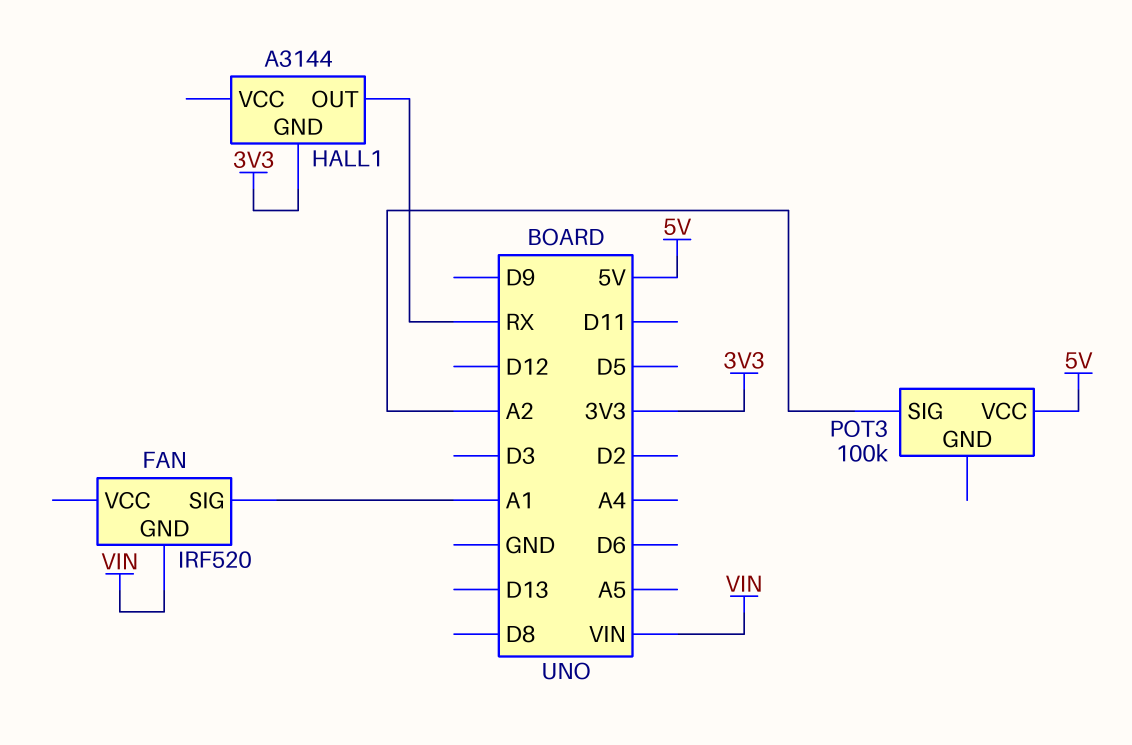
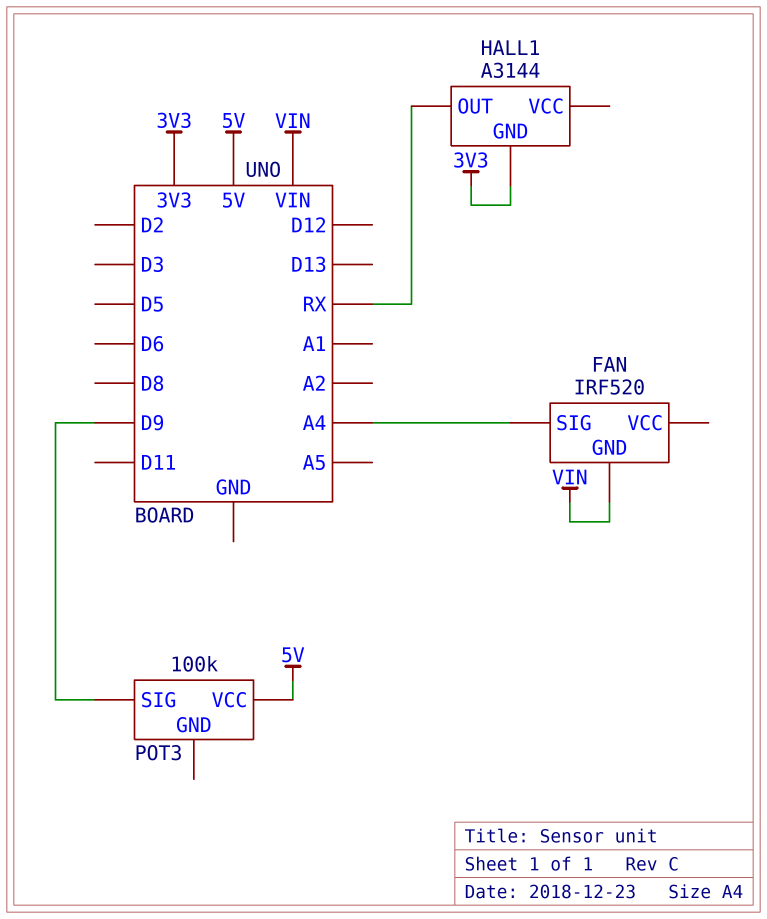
FAN pin SIG: A1 -> A4
POT3 pin SIG: A2 -> D9

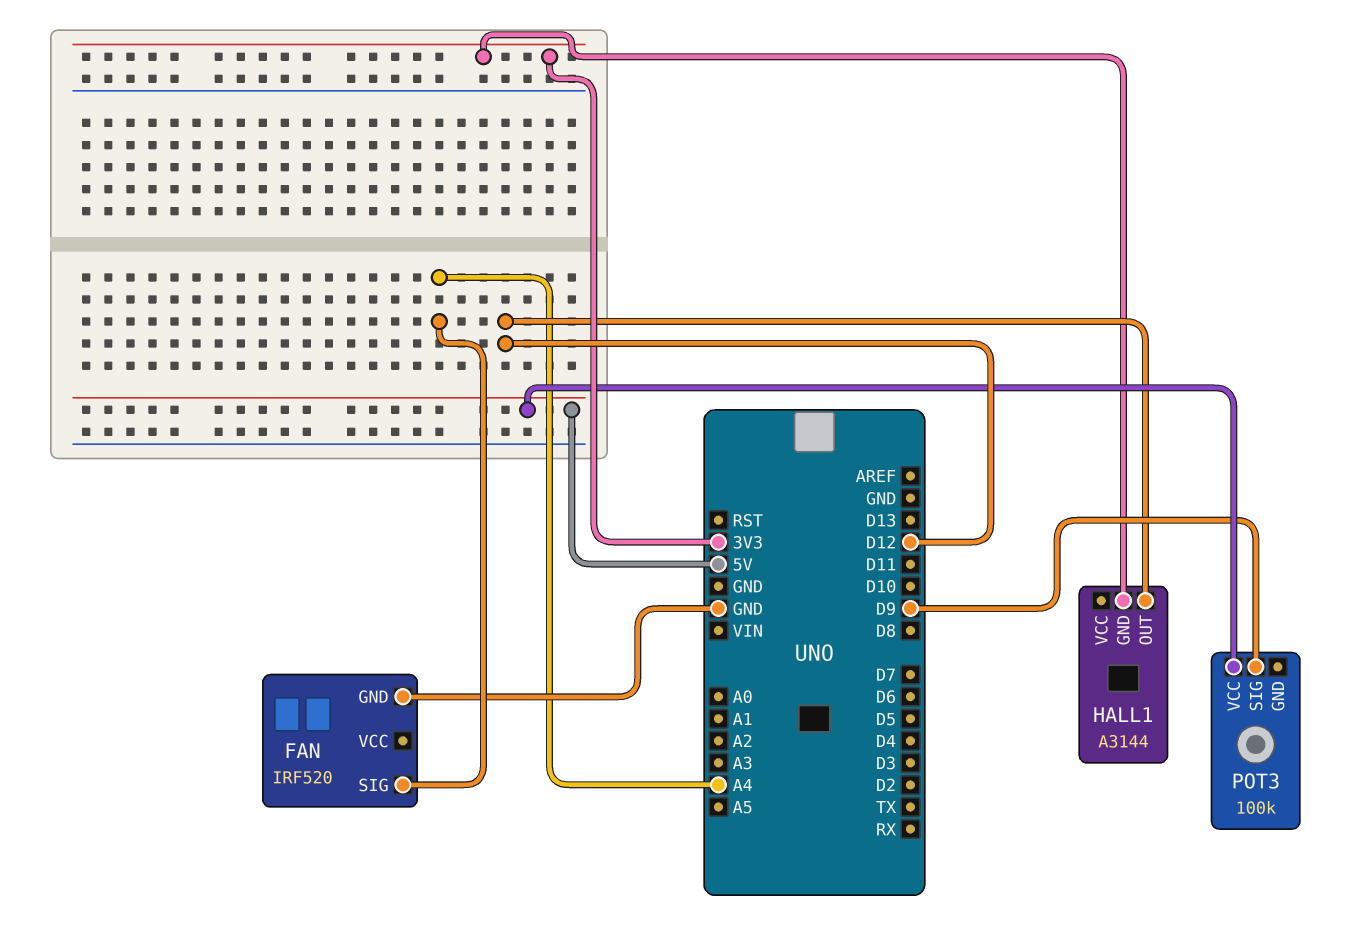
FAN pin GND: VIN -> GND
HALL1 pin OUT: RX -> D12

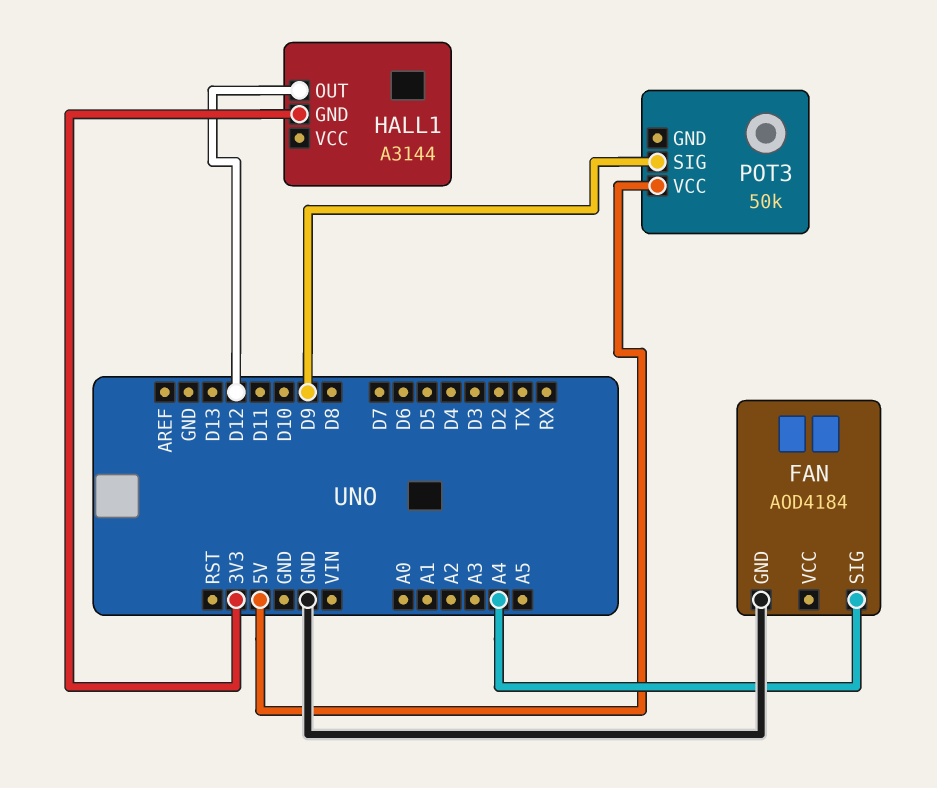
FAN: IRF520 -> AOD4184
POT3: 100k -> 50k

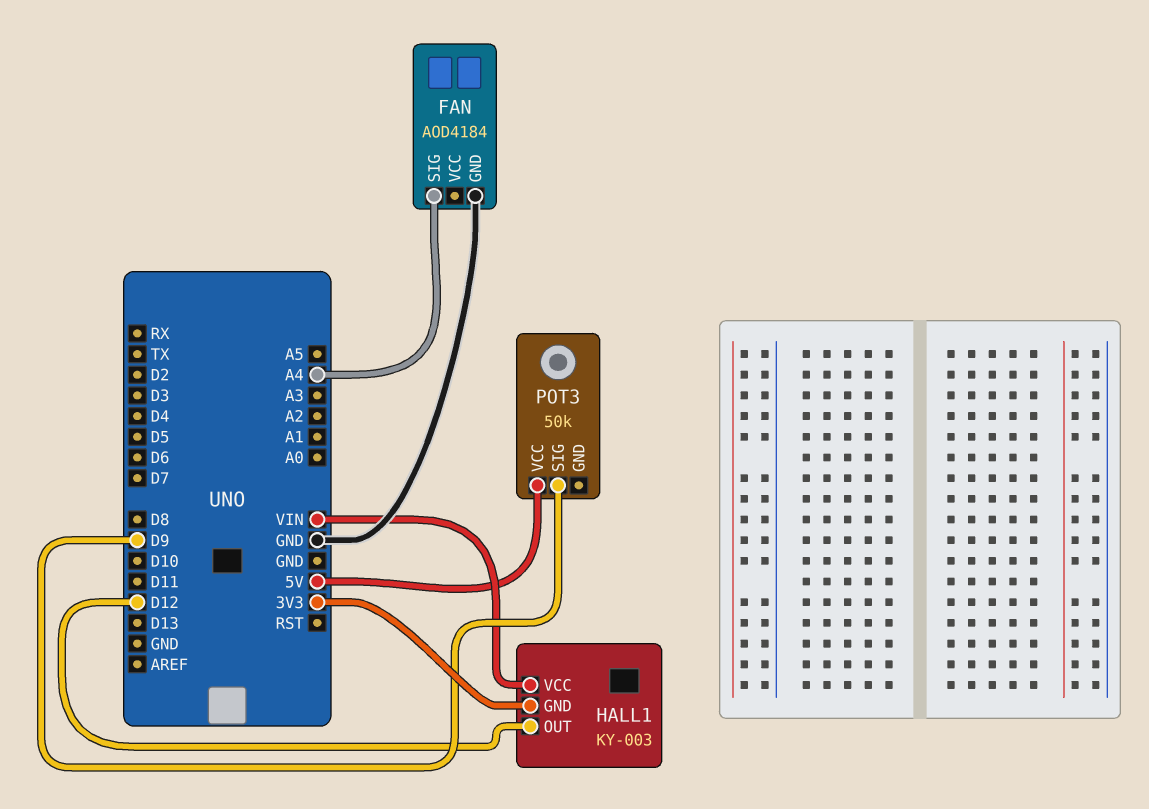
HALL1: A3144 -> KY-003
HALL1 pin VCC: none -> VIN

